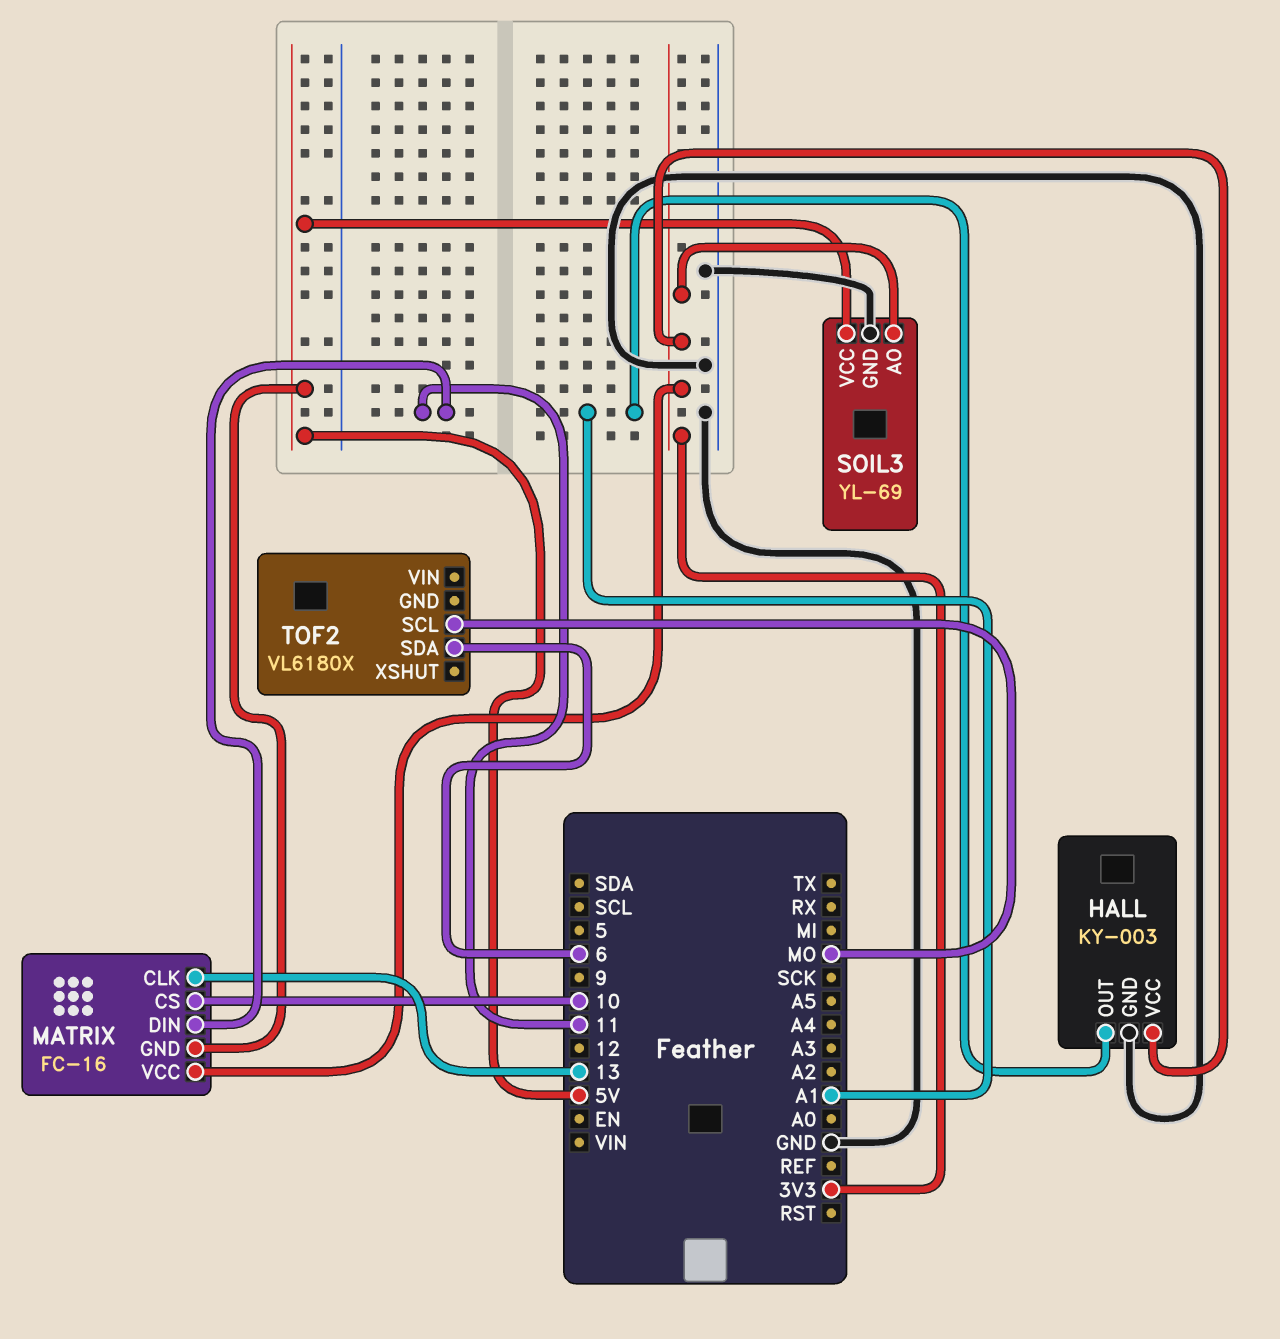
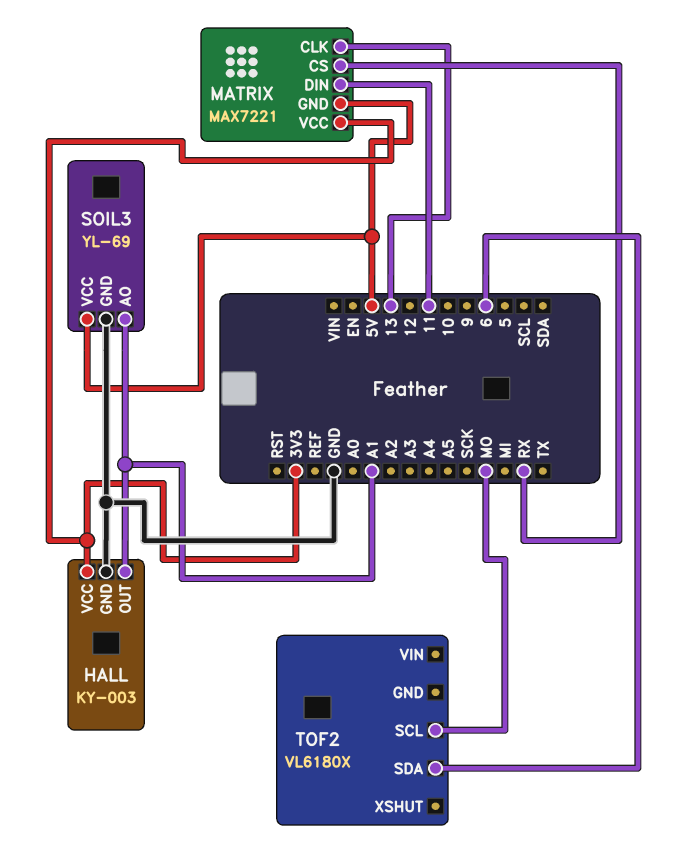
MATRIX: FC-16 -> MAX7221
MATRIX pin CS: 10 -> RX
SOIL3 pin AO: 3V3 -> A1

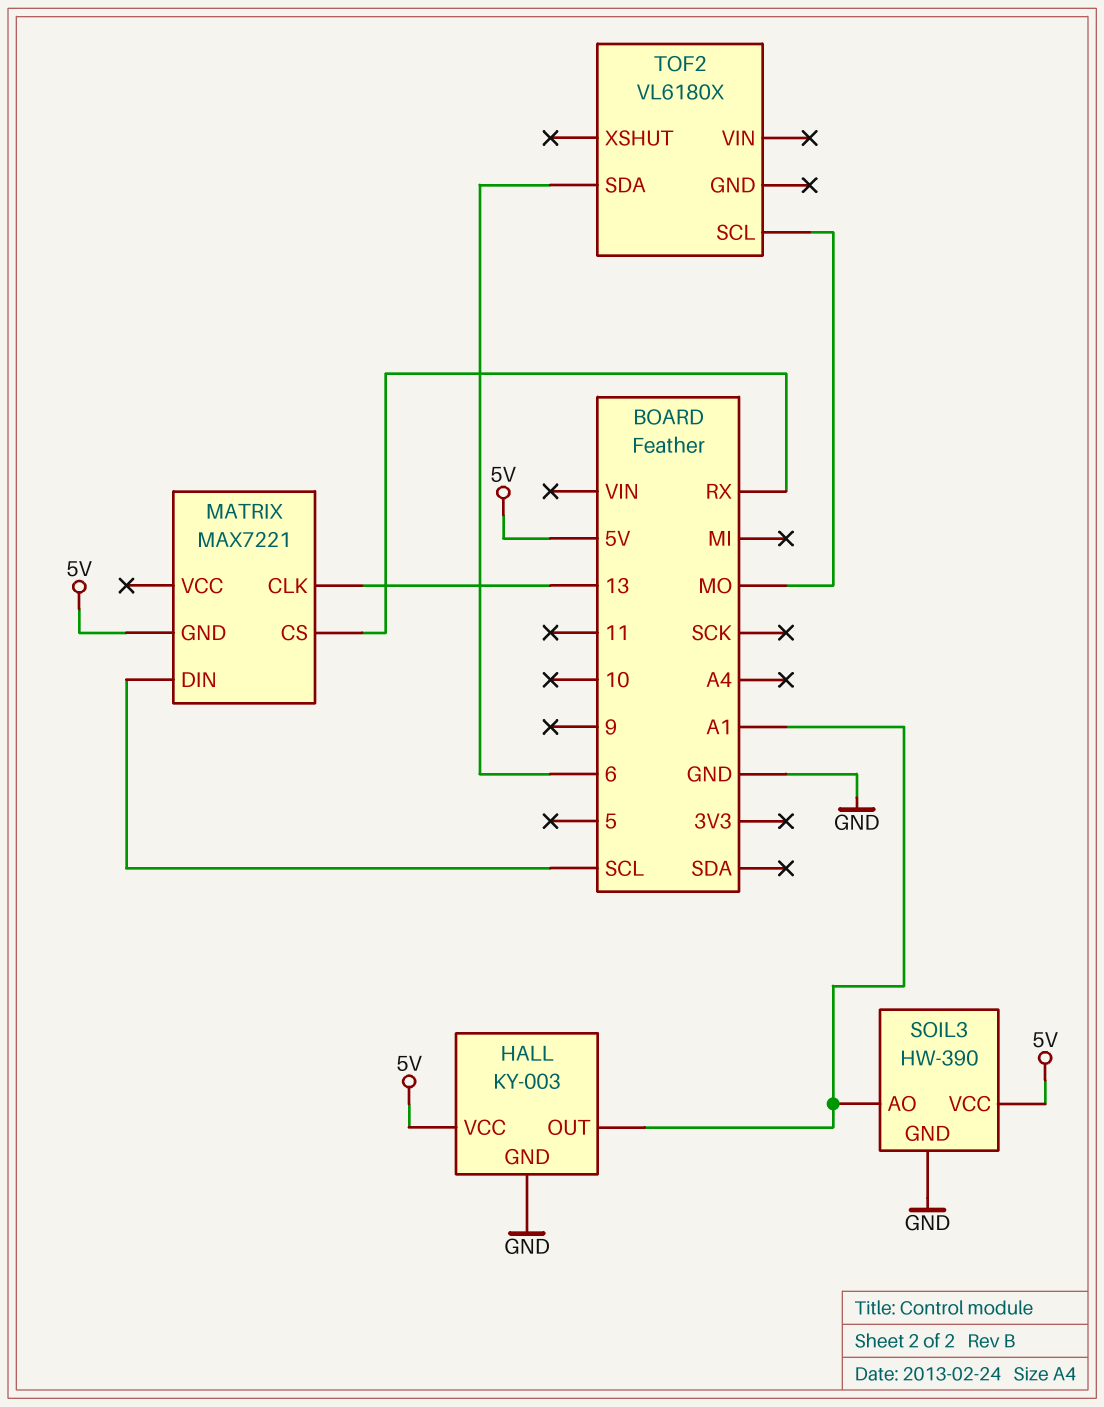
HALL pin VCC: 3V3 -> 5V
MATRIX pin DIN: 11 -> SCL
MATRIX pin VCC: 3V3 -> none
SOIL3: YL-69 -> HW-390

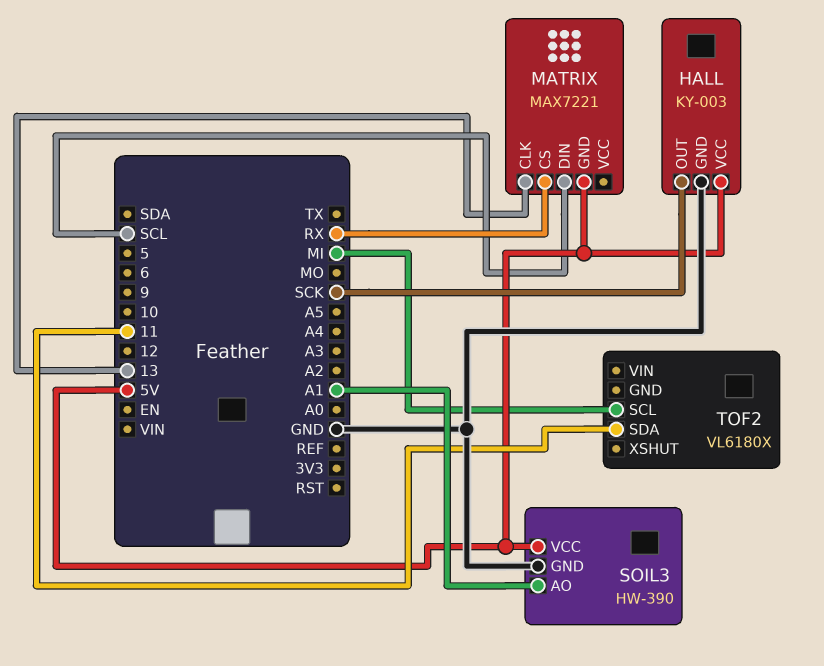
HALL pin OUT: A1 -> SCK
TOF2 pin SCL: MO -> MI
TOF2 pin SDA: 6 -> 11

